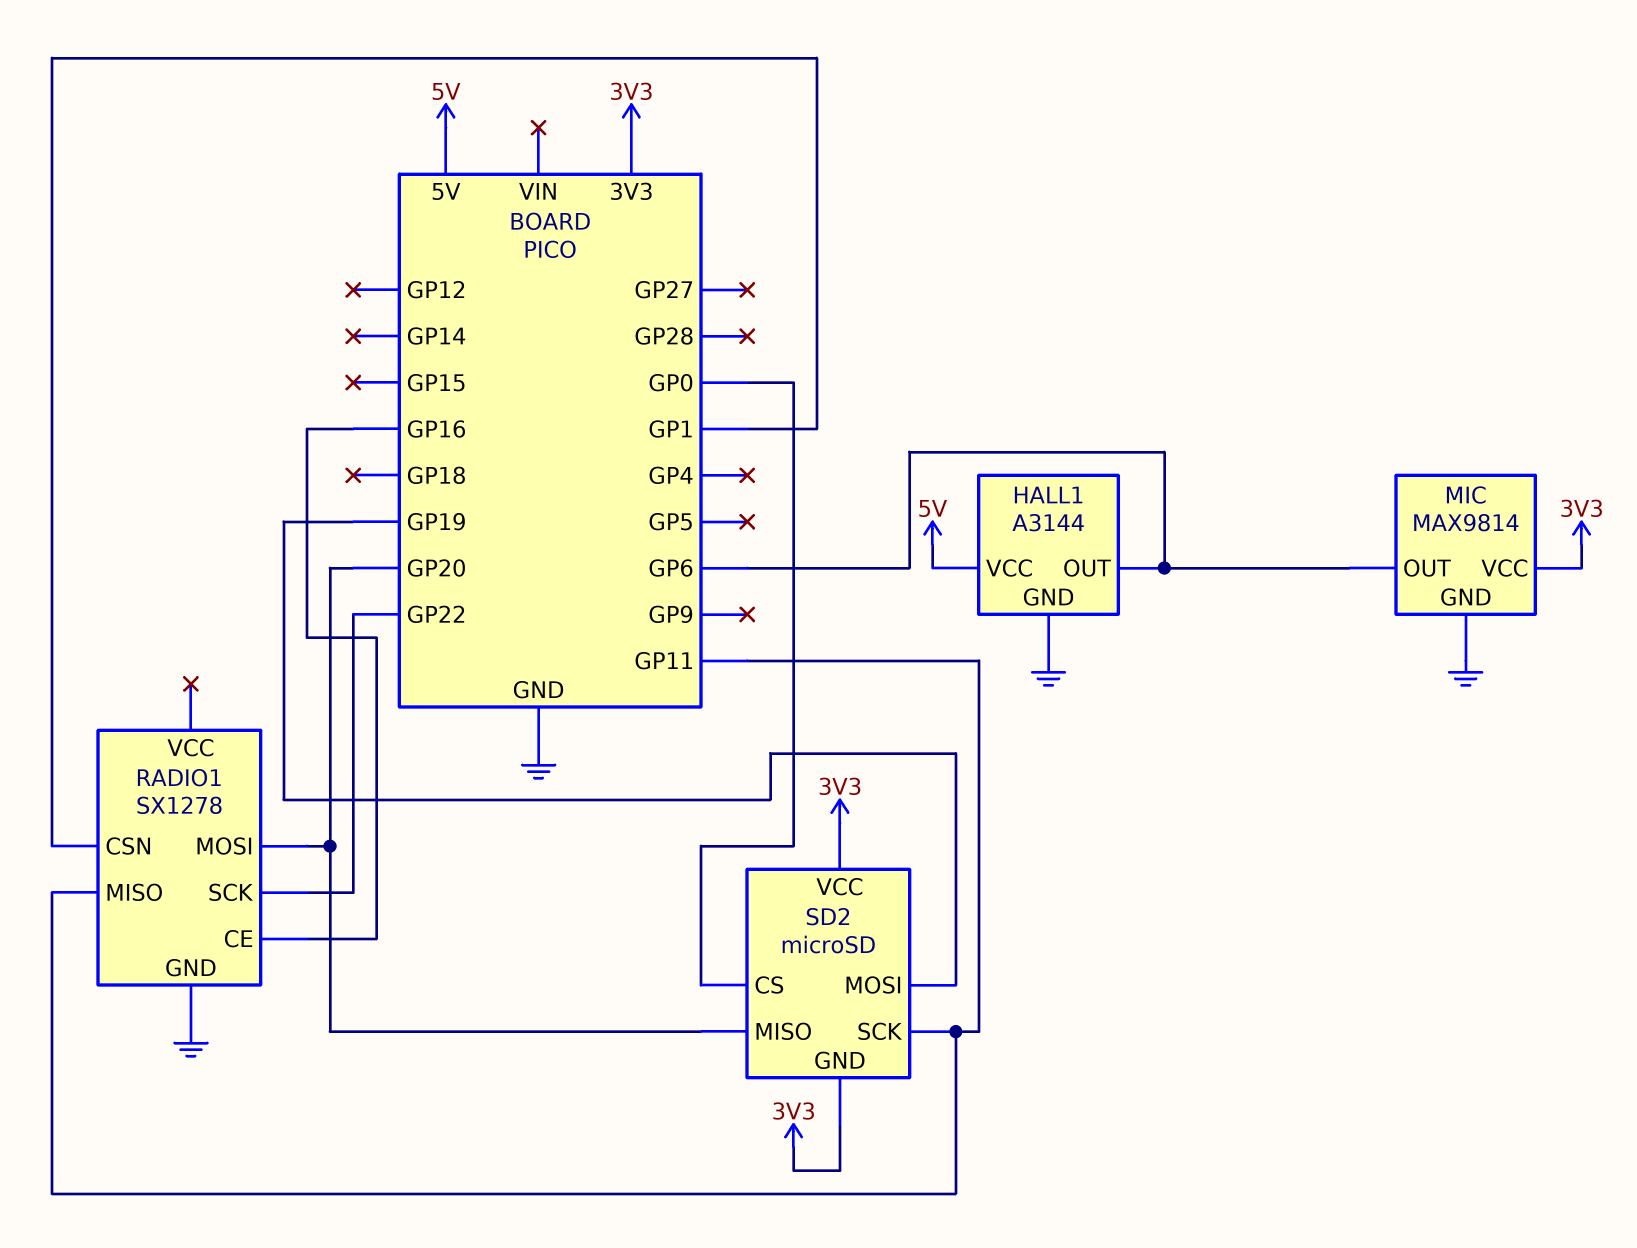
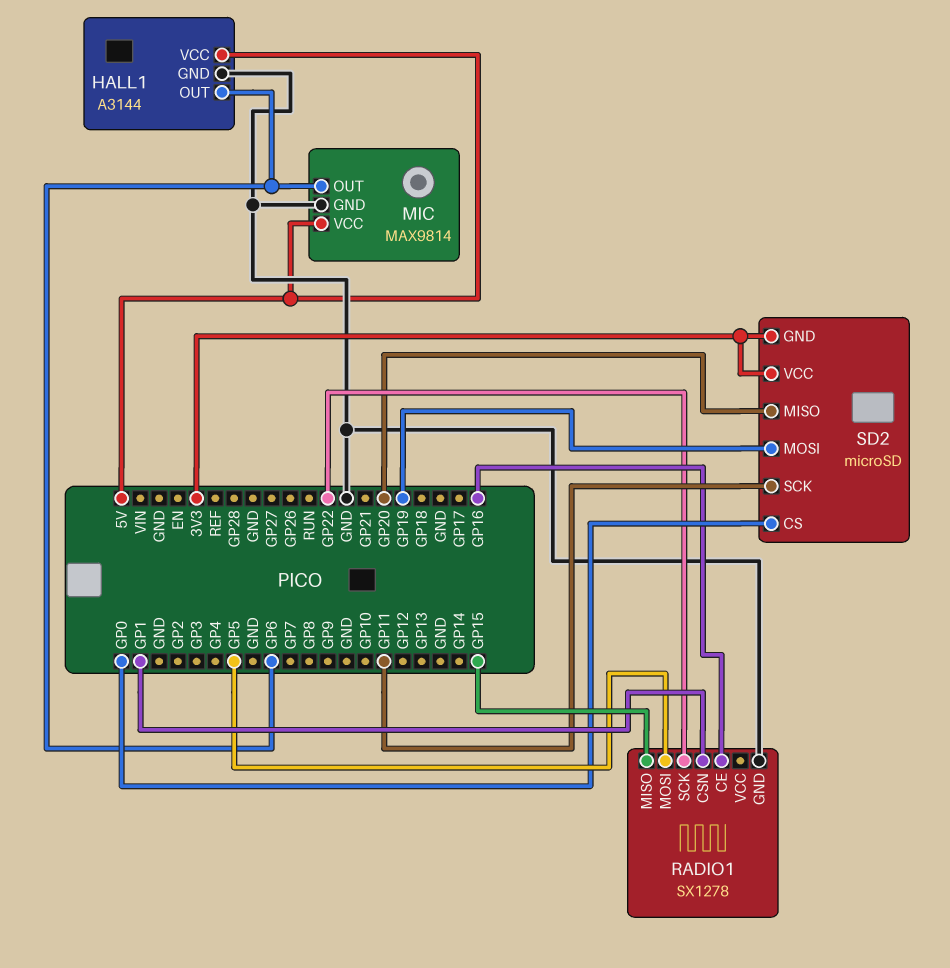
MIC pin VCC: 3V3 -> 5V
RADIO1 pin MISO: GP11 -> GP15
RADIO1 pin MOSI: GP20 -> GP5

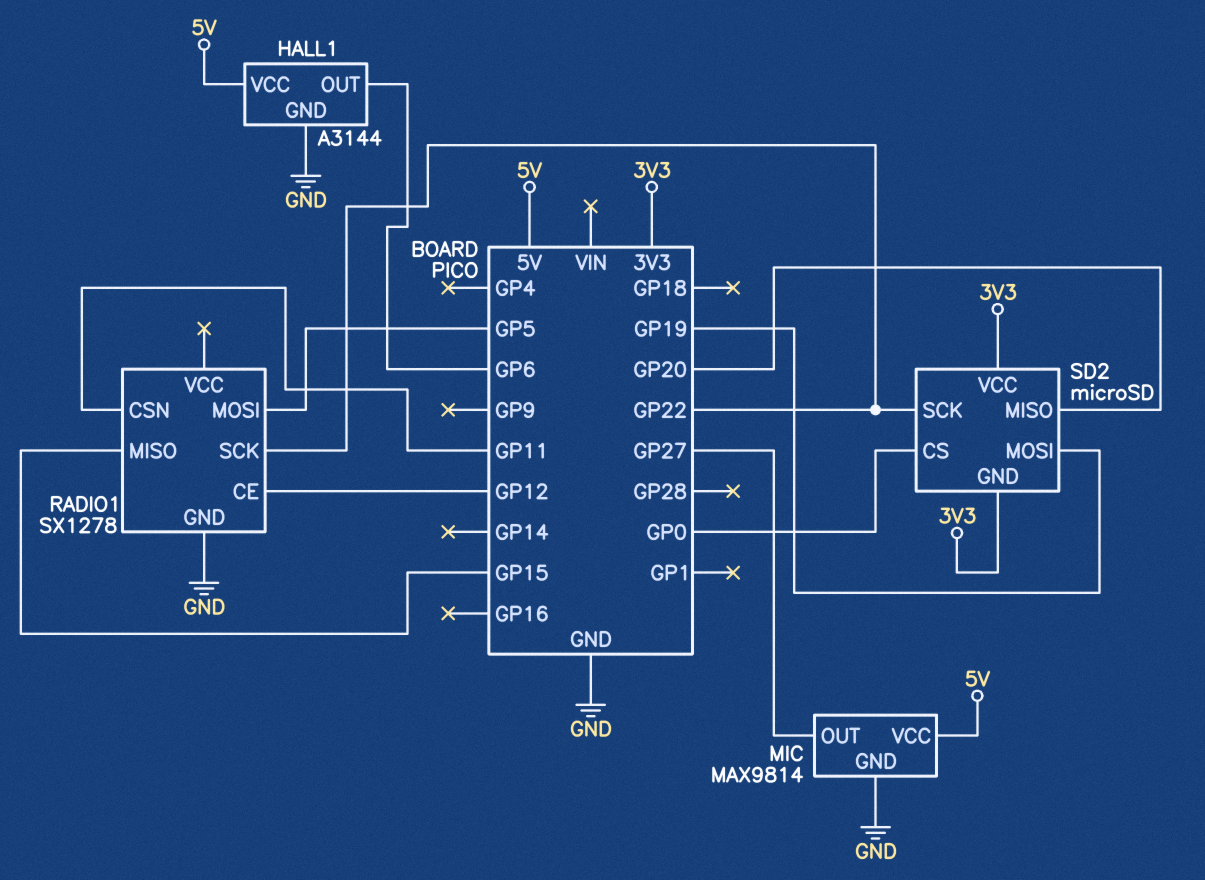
MIC pin OUT: GP6 -> GP27
RADIO1 pin CE: GP16 -> GP12
RADIO1 pin CSN: GP1 -> GP11
SD2 pin SCK: GP11 -> GP22

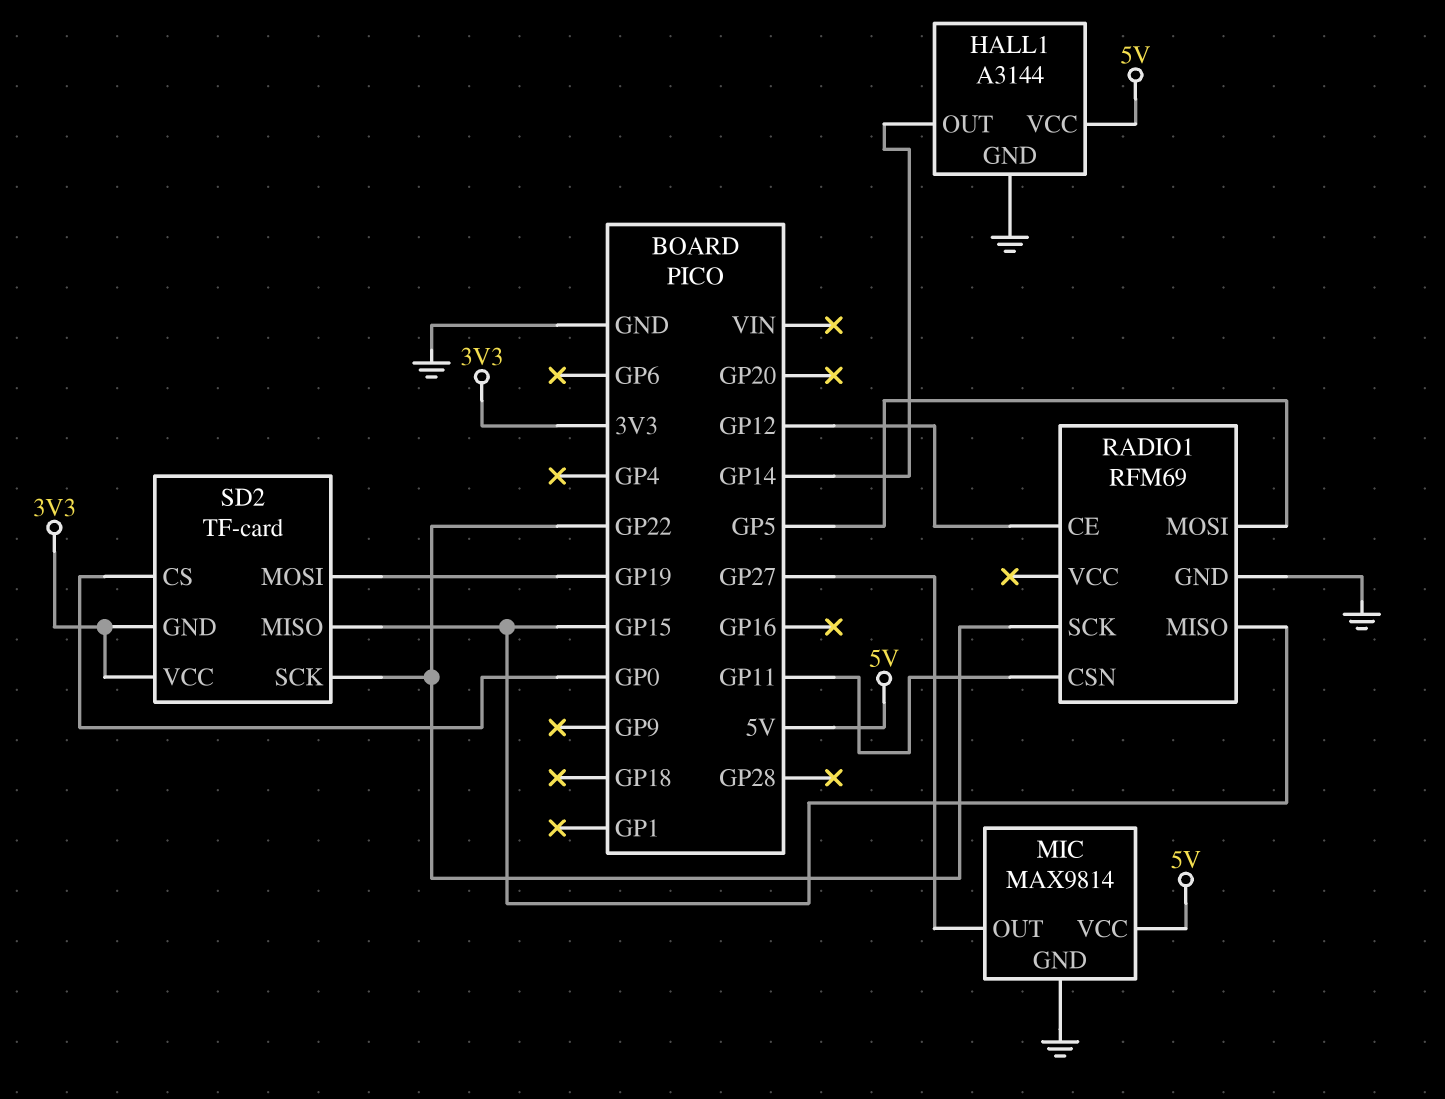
HALL1 pin OUT: GP6 -> GP14
RADIO1: SX1278 -> RFM69
SD2: microSD -> TF-card
SD2 pin MISO: GP20 -> GP15

